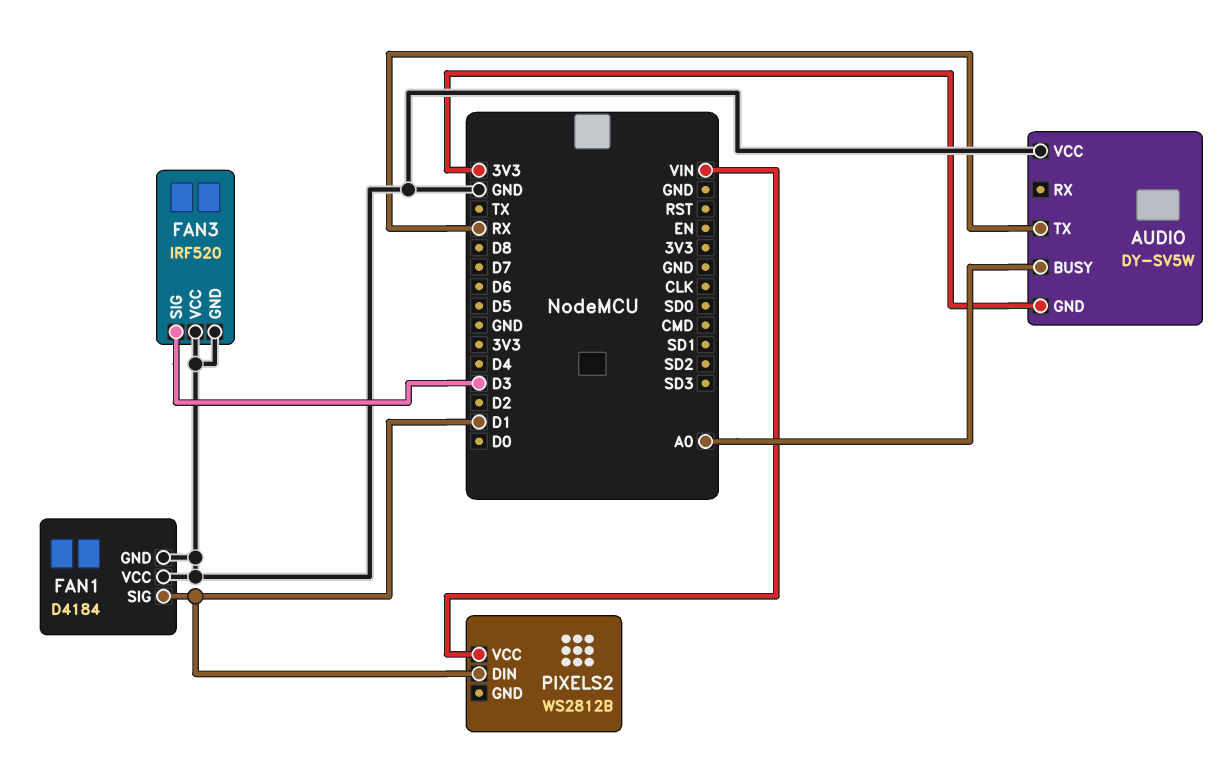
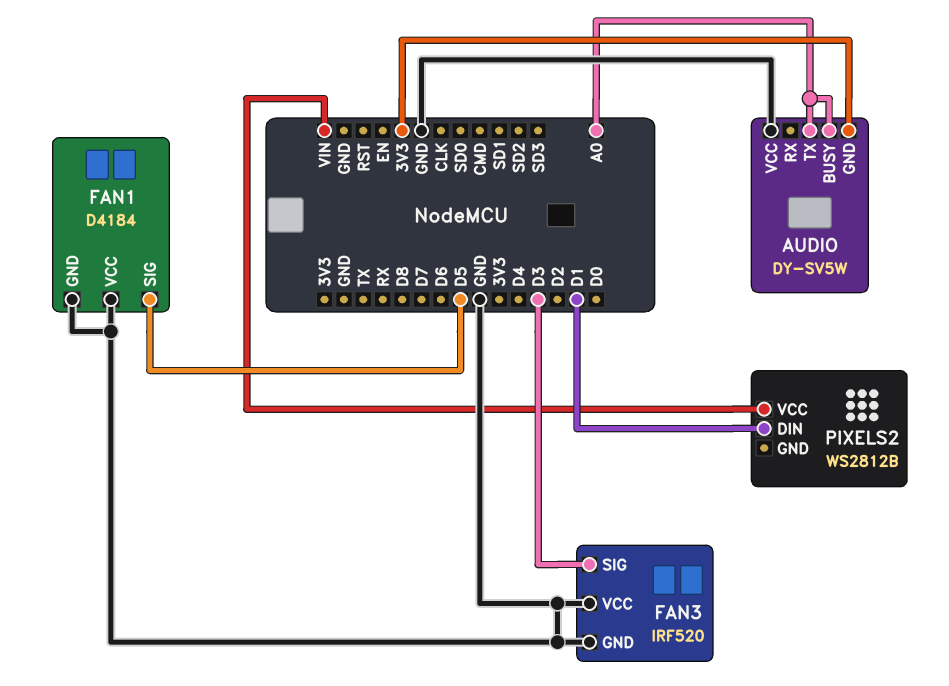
AUDIO pin TX: RX -> A0
FAN1 pin SIG: D1 -> D5

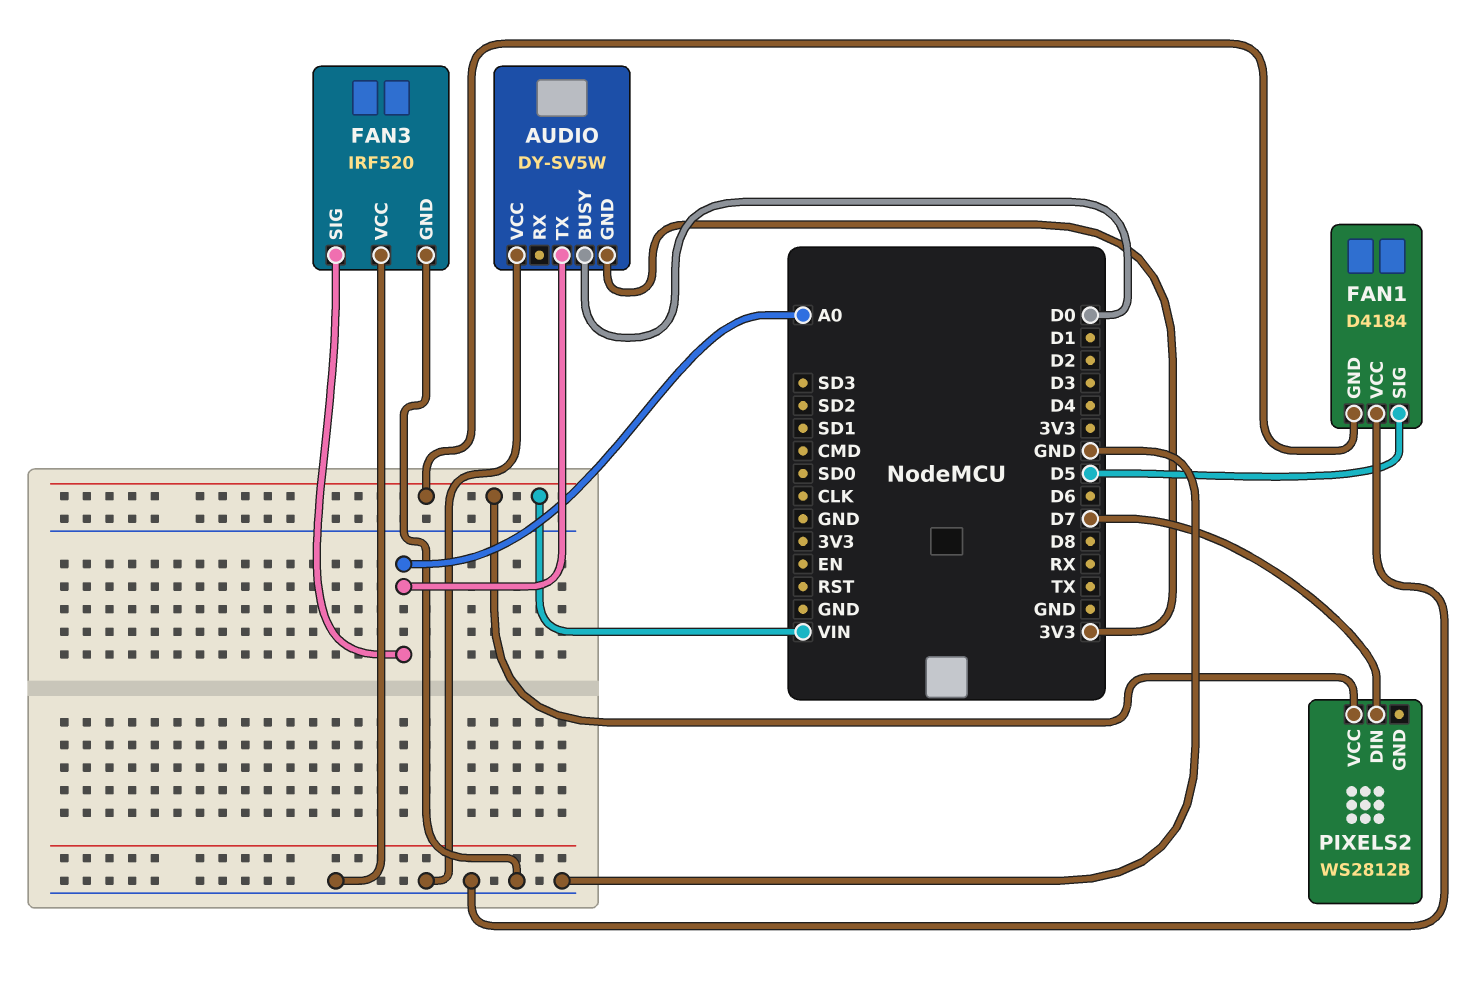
AUDIO pin BUSY: A0 -> D0
FAN1 pin GND: GND -> VIN
FAN3 pin SIG: D3 -> A0
PIXELS2 pin DIN: D1 -> D7

